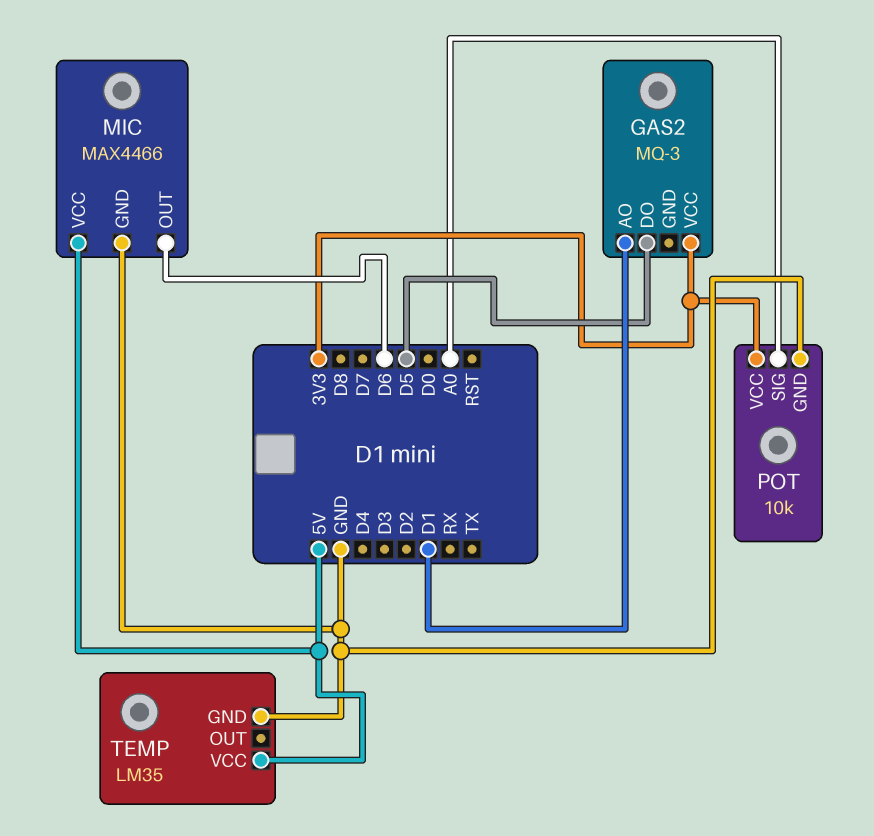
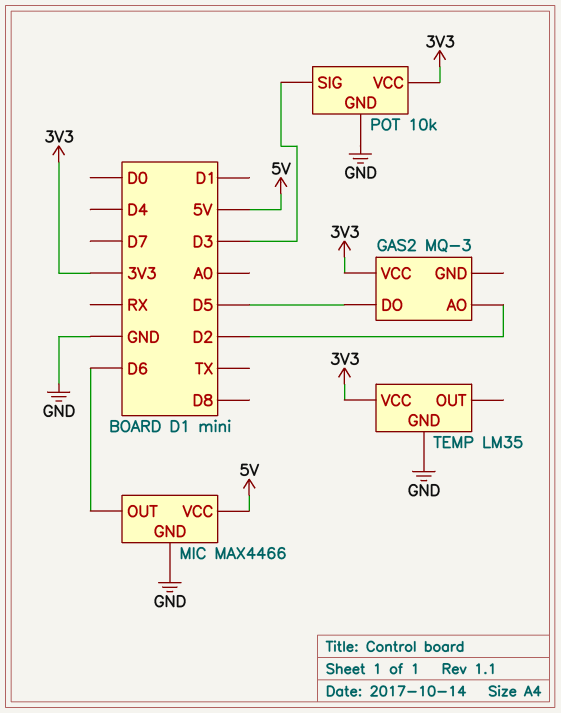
GAS2 pin AO: D1 -> D2
POT pin SIG: A0 -> D3
TEMP pin VCC: 5V -> 3V3

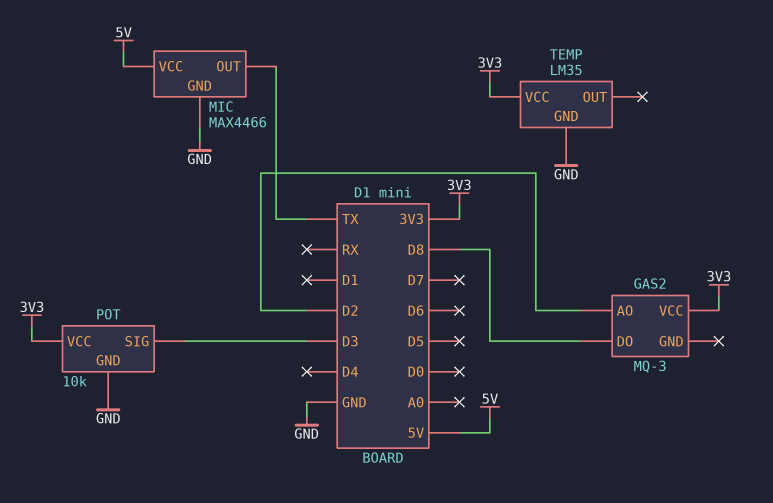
GAS2 pin DO: D5 -> D8
MIC pin OUT: D6 -> TX

